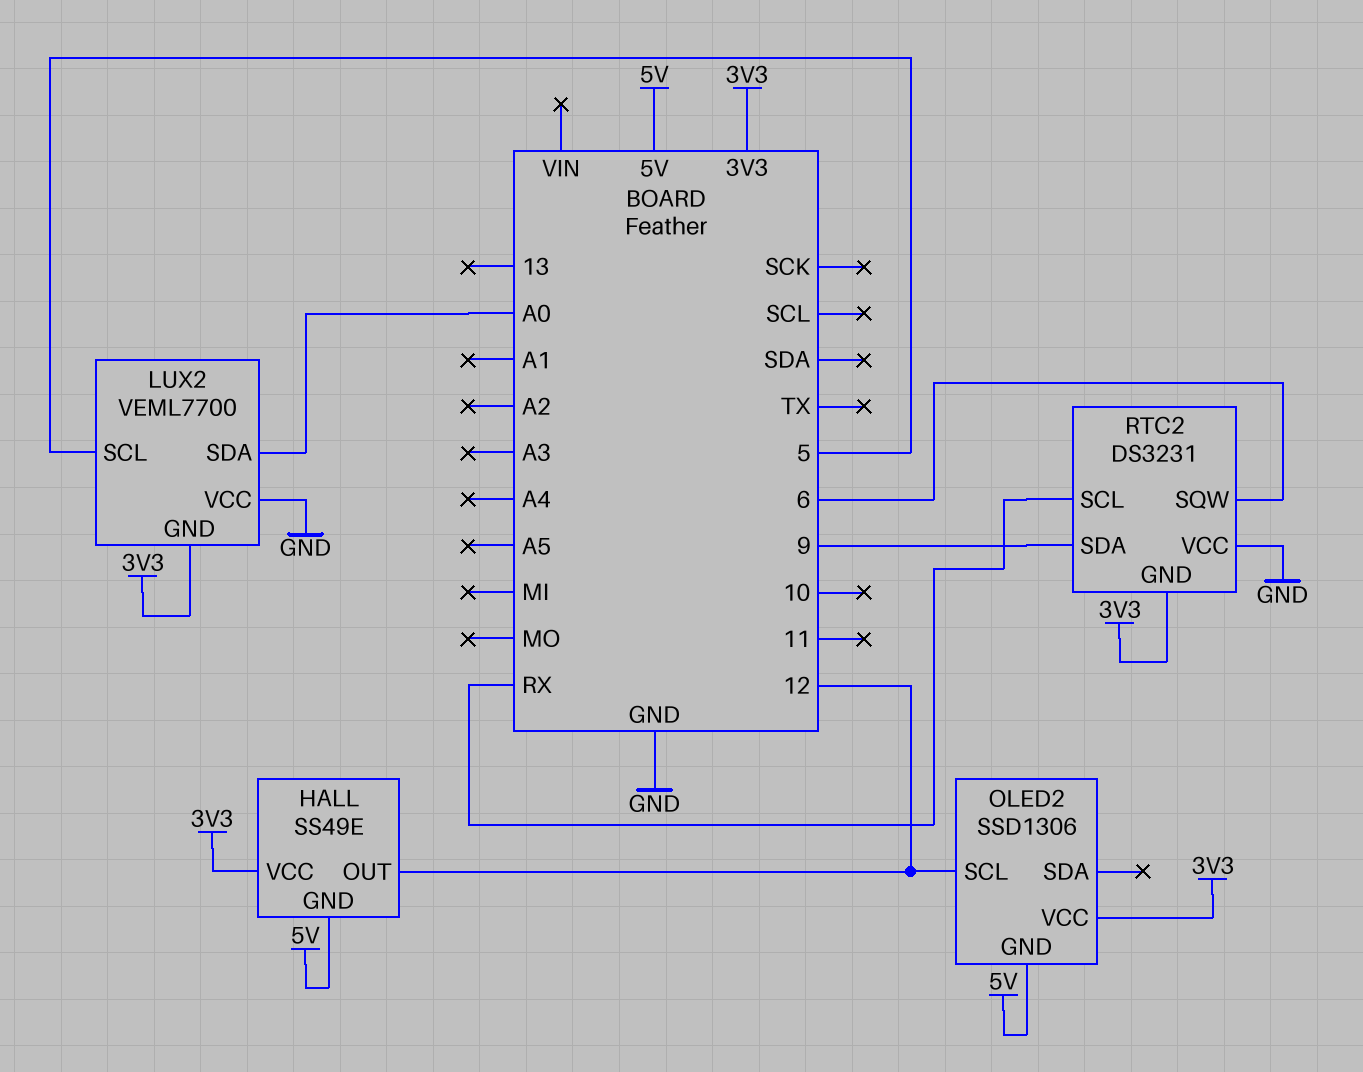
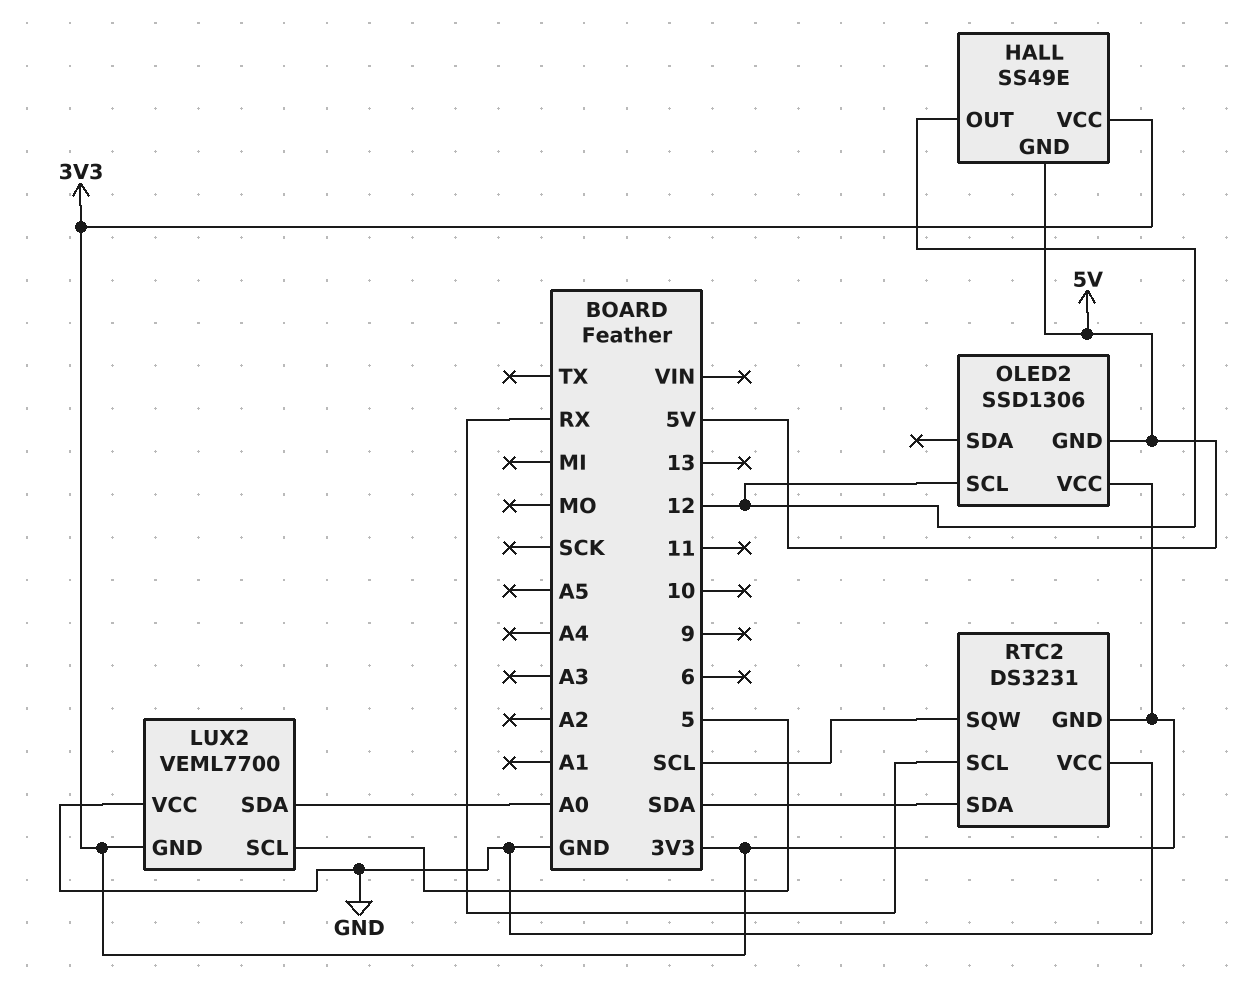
RTC2 pin SDA: 9 -> SDA
RTC2 pin SQW: 6 -> SCL

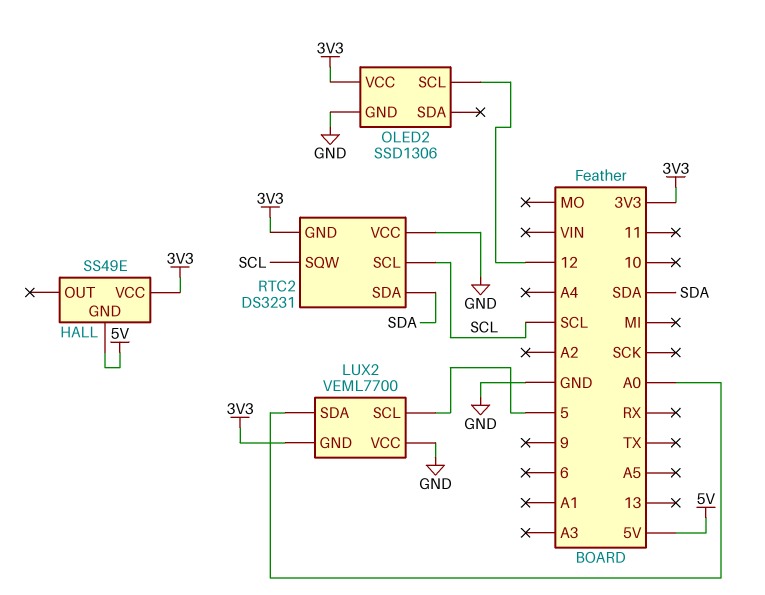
HALL pin OUT: 12 -> none
OLED2 pin GND: 5V -> GND
RTC2 pin SCL: RX -> SCL

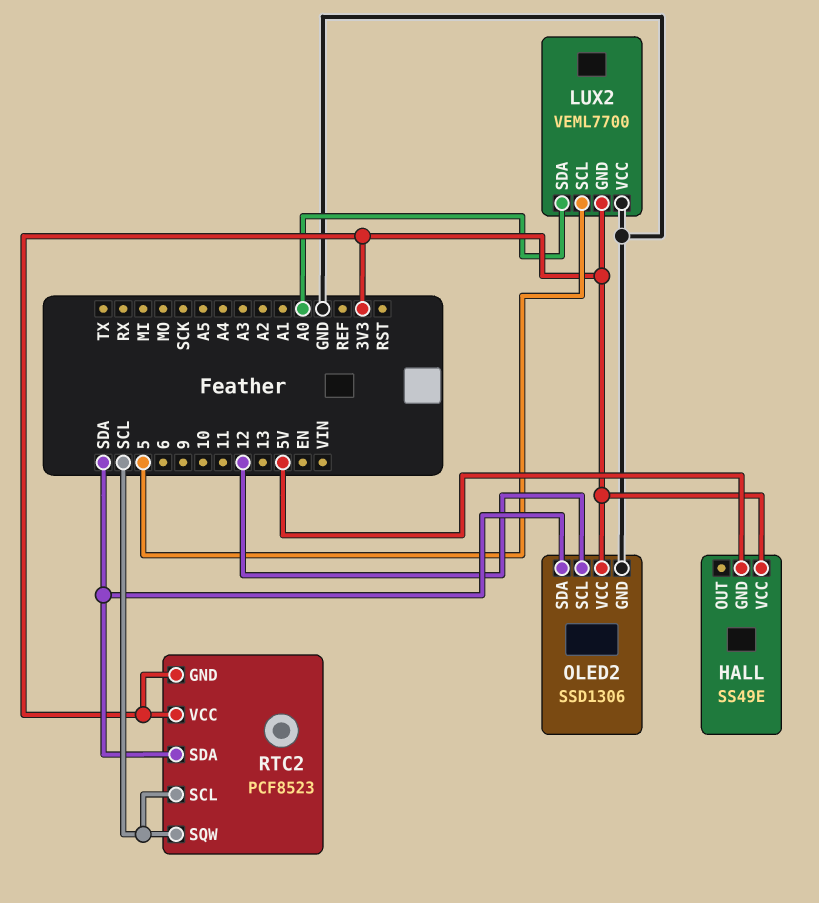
OLED2 pin SDA: none -> SDA
RTC2: DS3231 -> PCF8523
RTC2 pin VCC: GND -> 3V3

